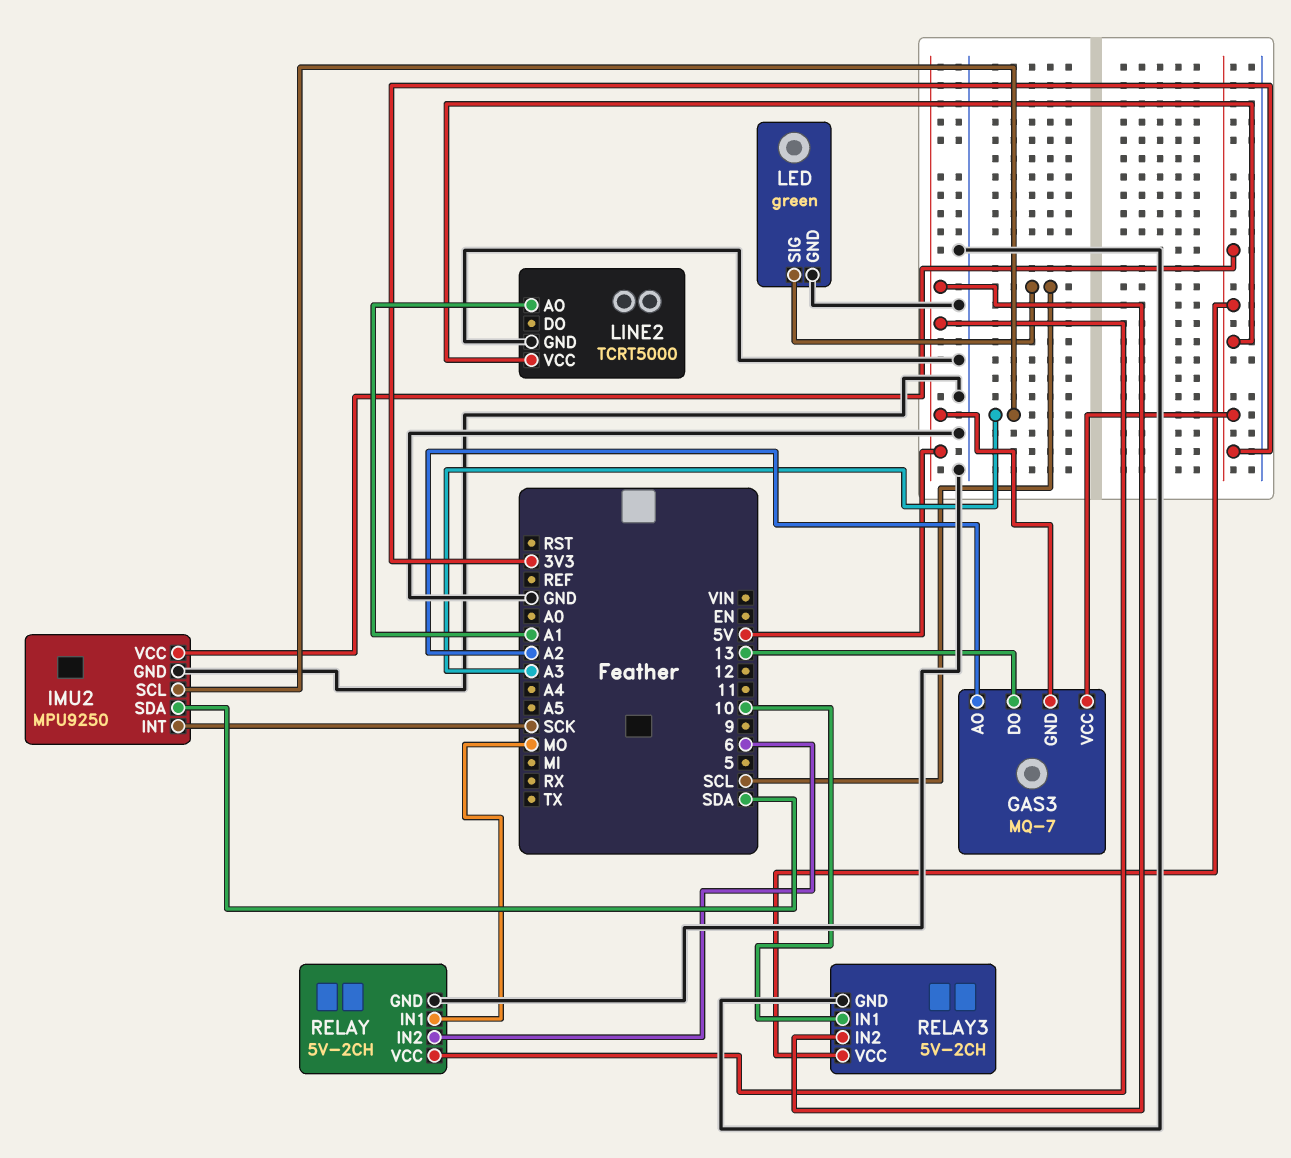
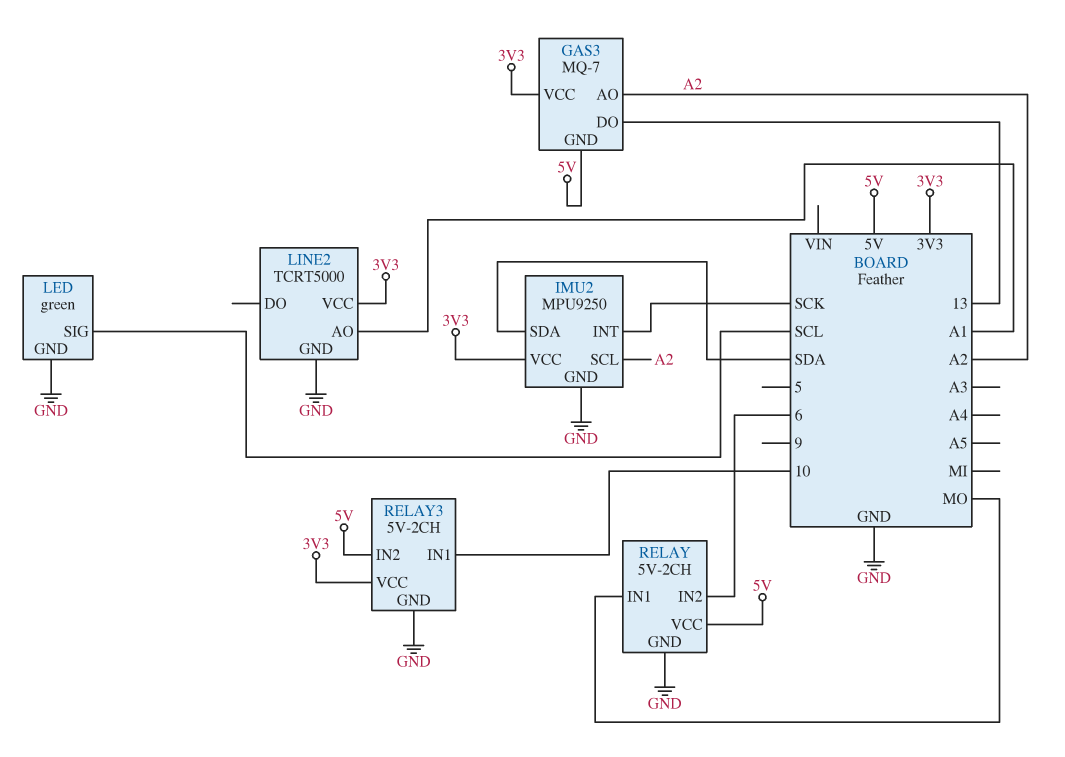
IMU2 pin SCL: A3 -> A2

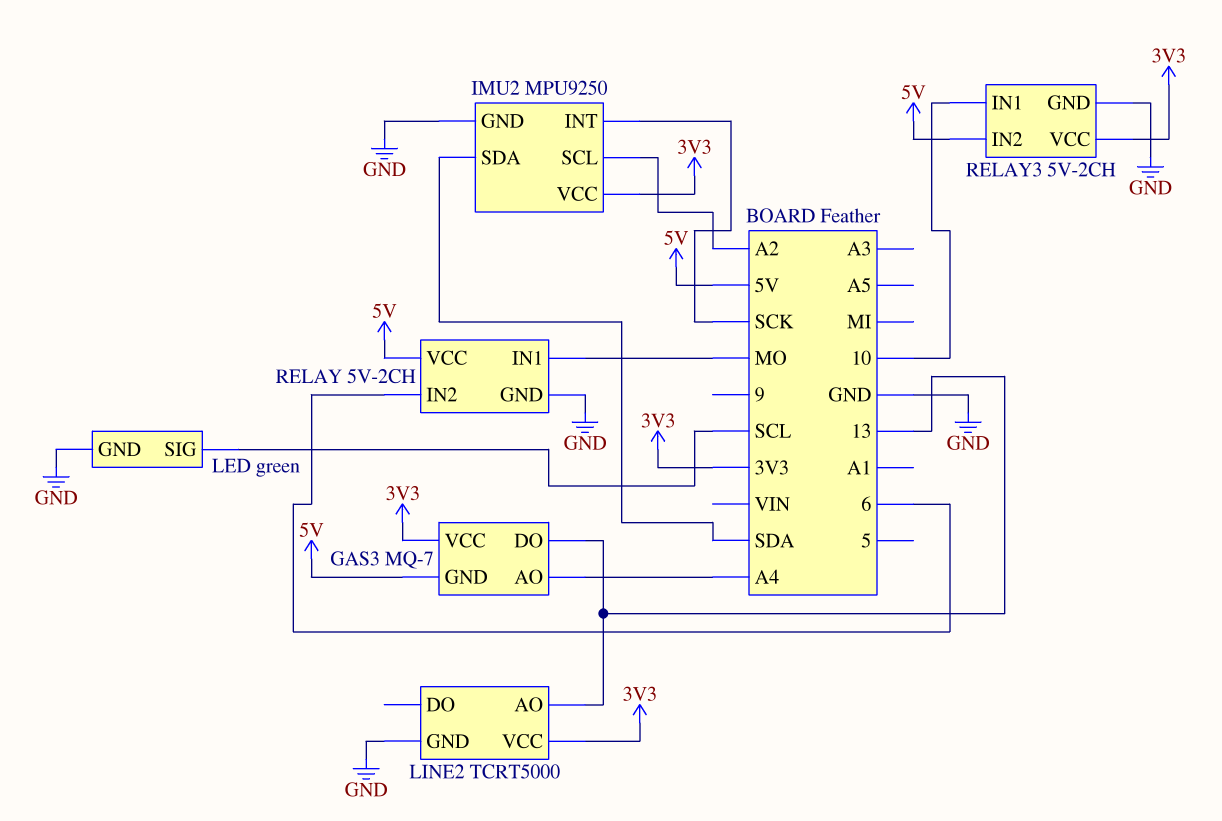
GAS3 pin AO: A2 -> A4
LINE2 pin AO: A1 -> 13

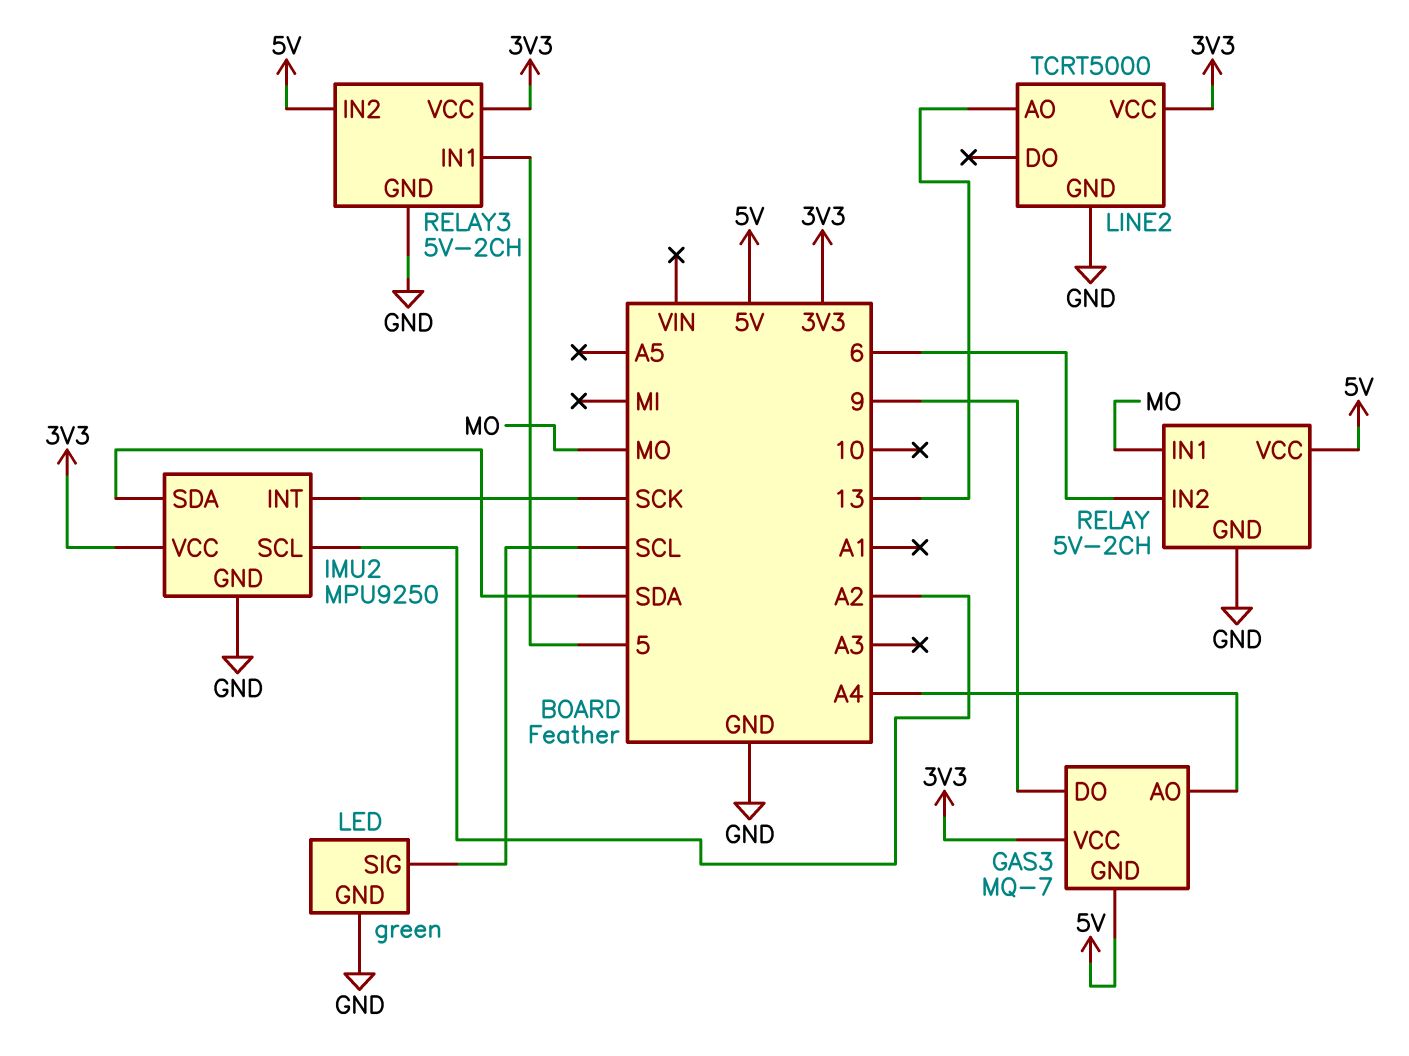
GAS3 pin DO: 13 -> 9
RELAY3 pin IN1: 10 -> 5

